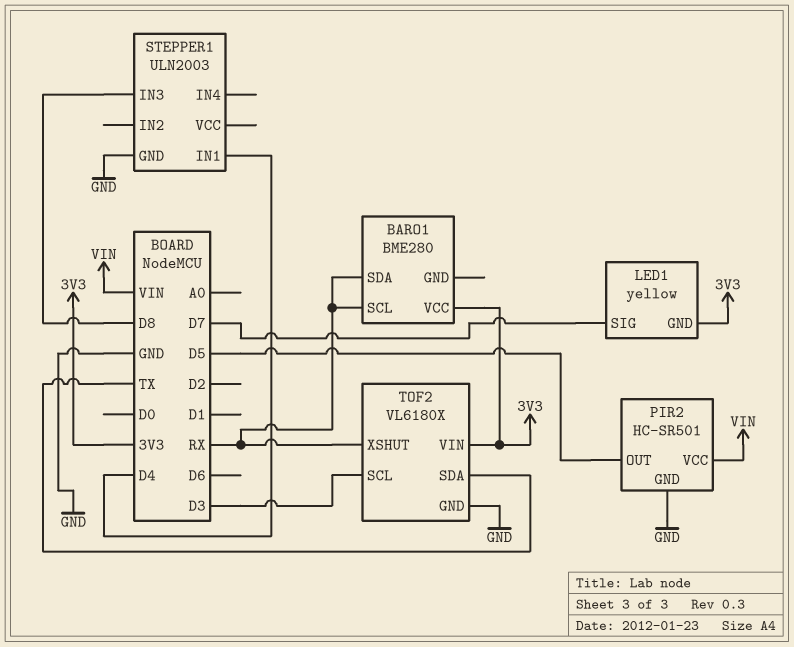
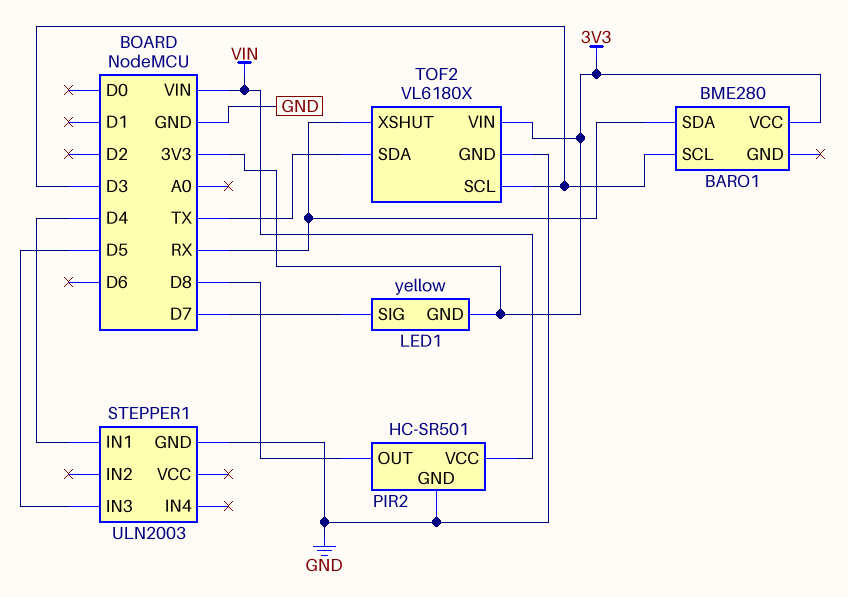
BARO1 pin SCL: RX -> D3
PIR2 pin OUT: D5 -> D8
STEPPER1 pin IN3: D8 -> D5

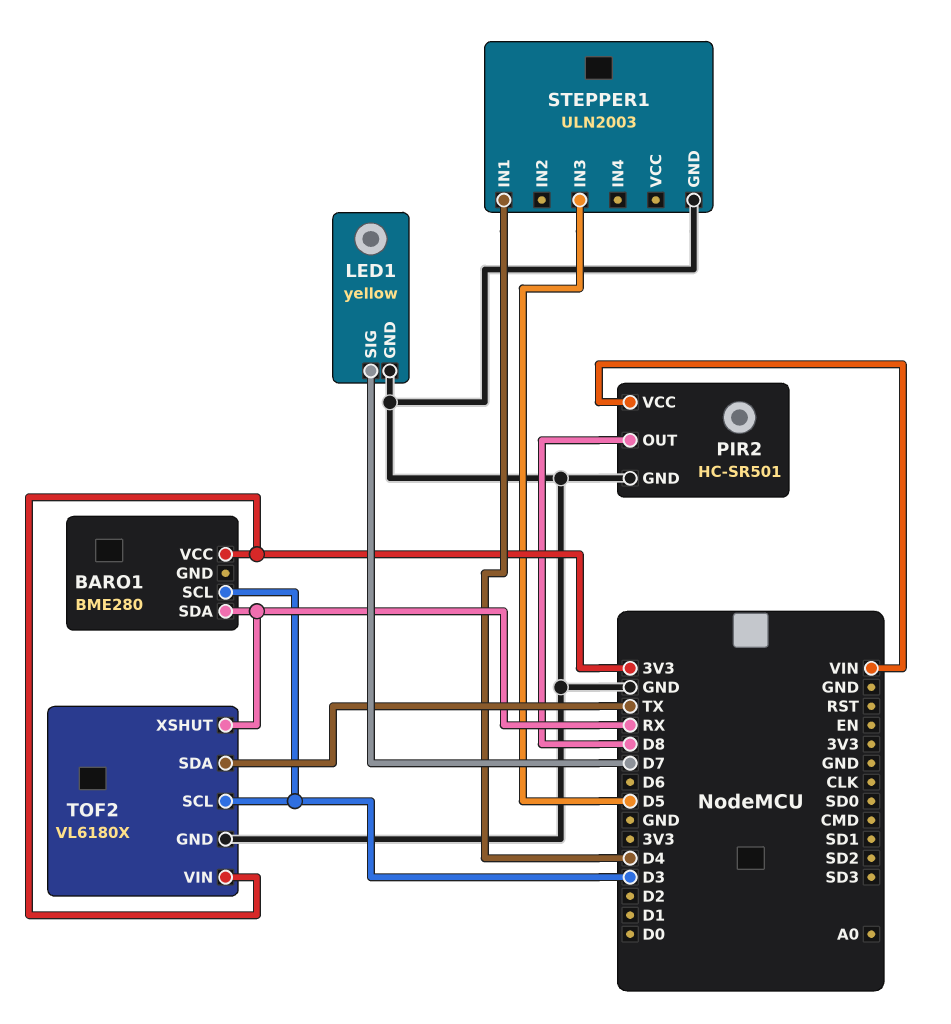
LED1 pin GND: 3V3 -> GND

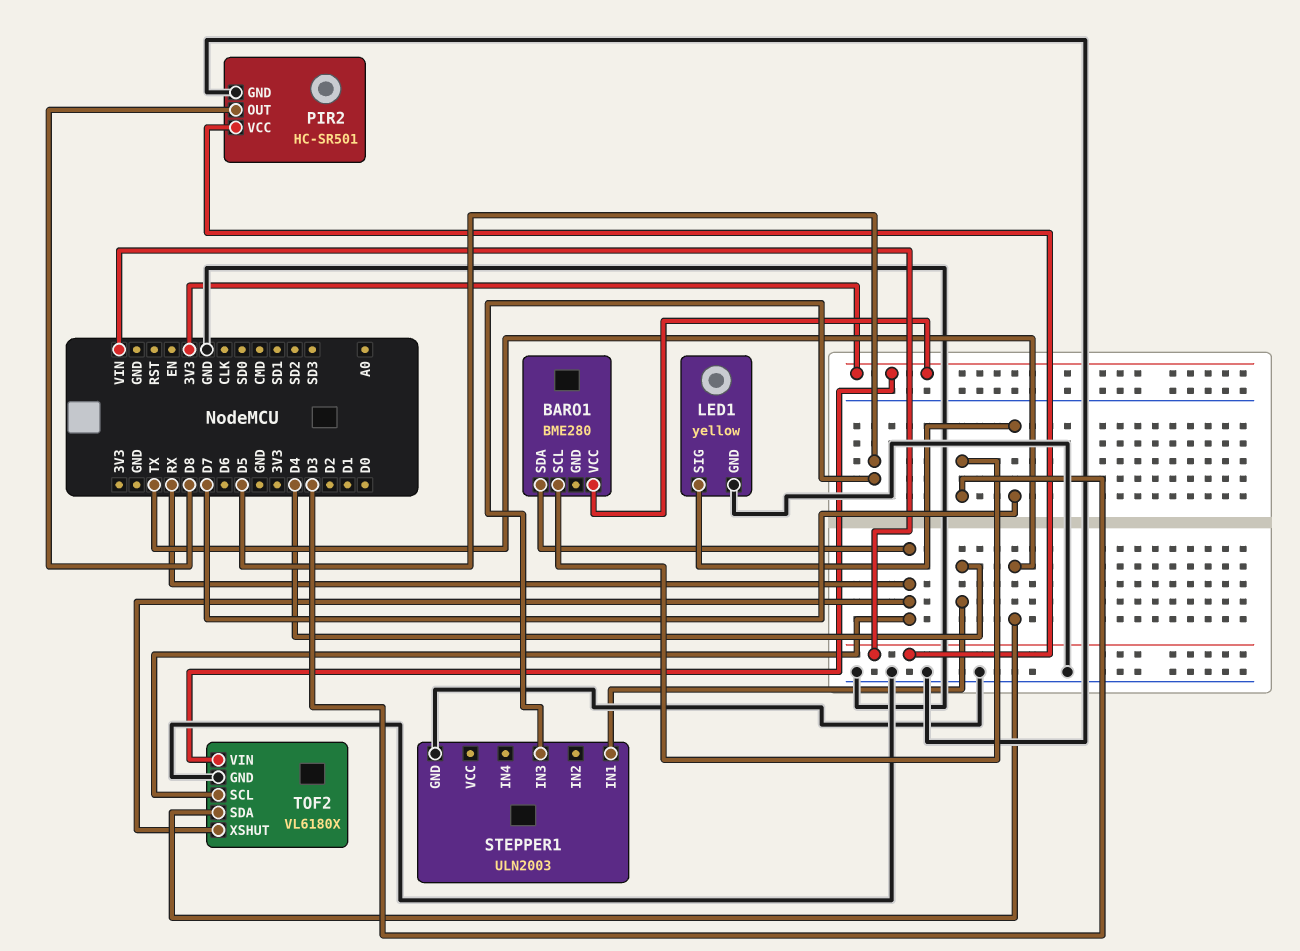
TOF2 pin SCL: D3 -> RX

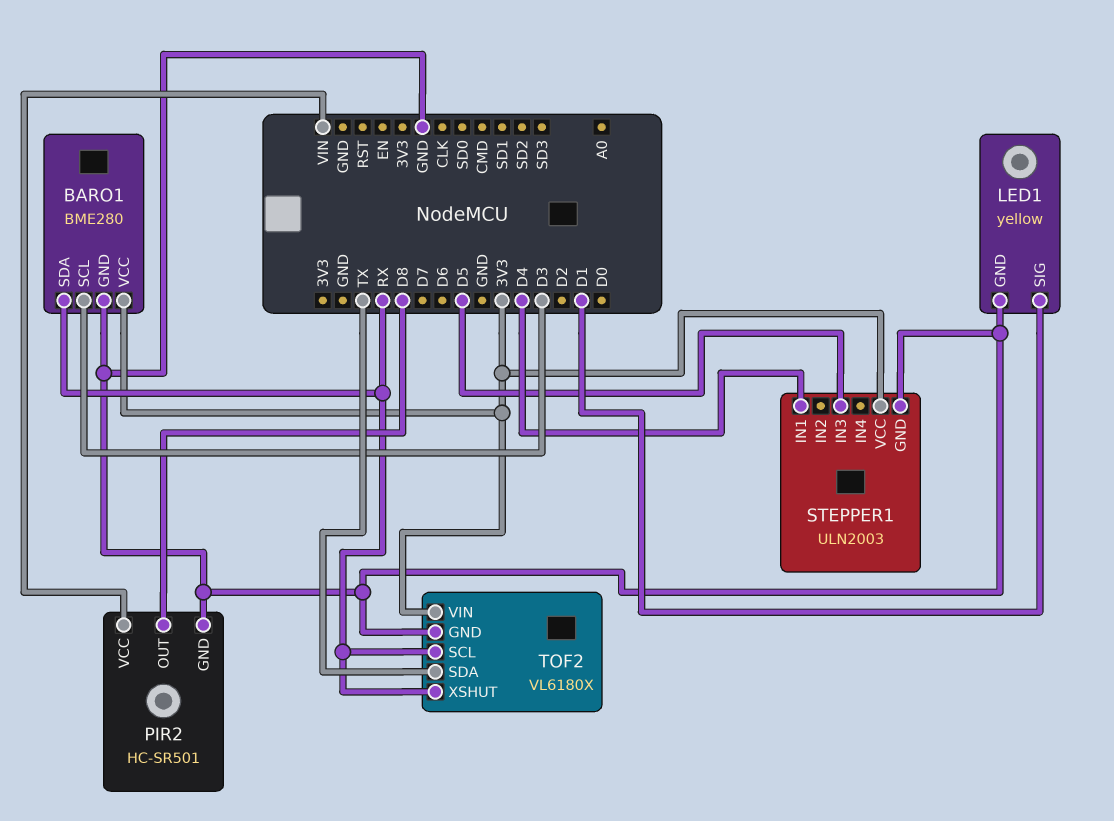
BARO1 pin GND: none -> GND
LED1 pin SIG: D7 -> D1
STEPPER1 pin VCC: none -> 3V3

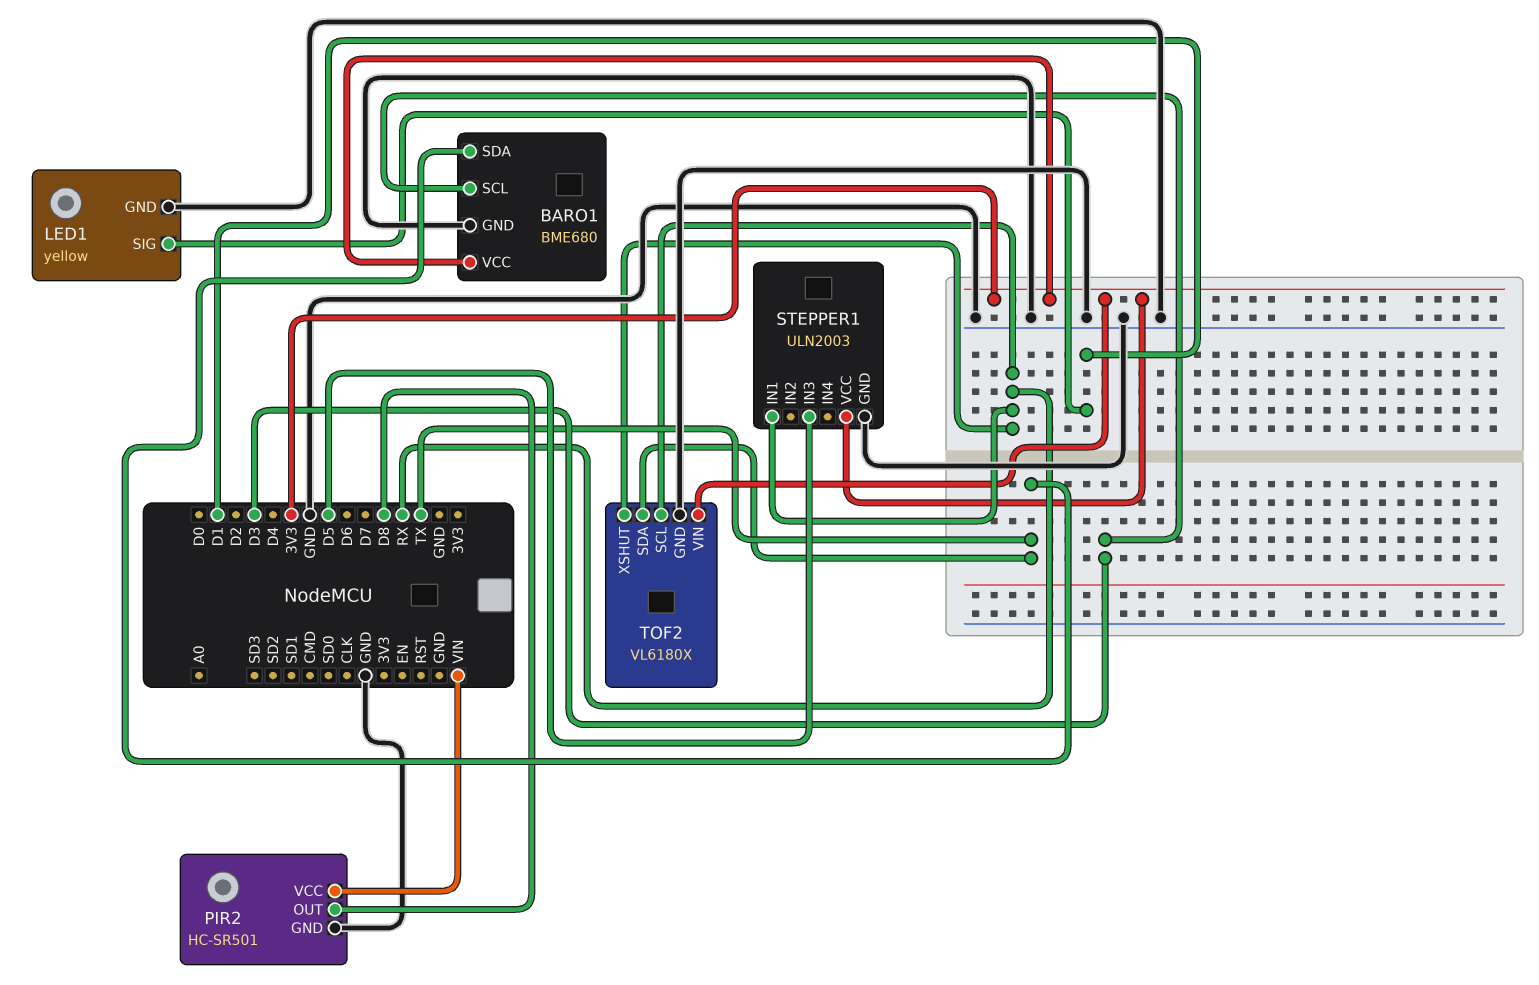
BARO1: BME280 -> BME680
BARO1 pin SDA: RX -> TX
STEPPER1 pin IN1: D4 -> RX

